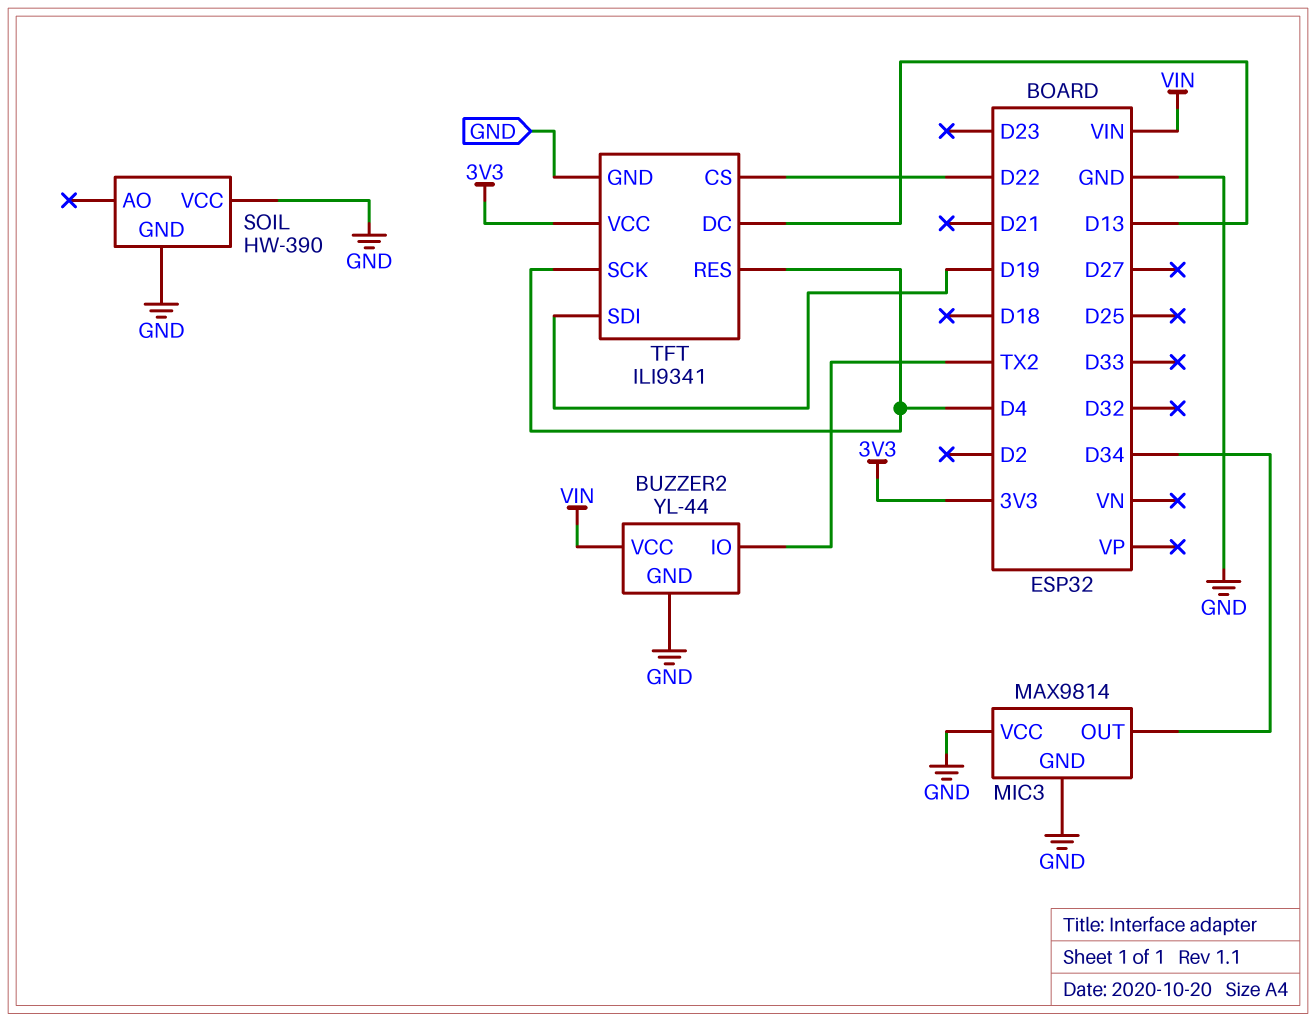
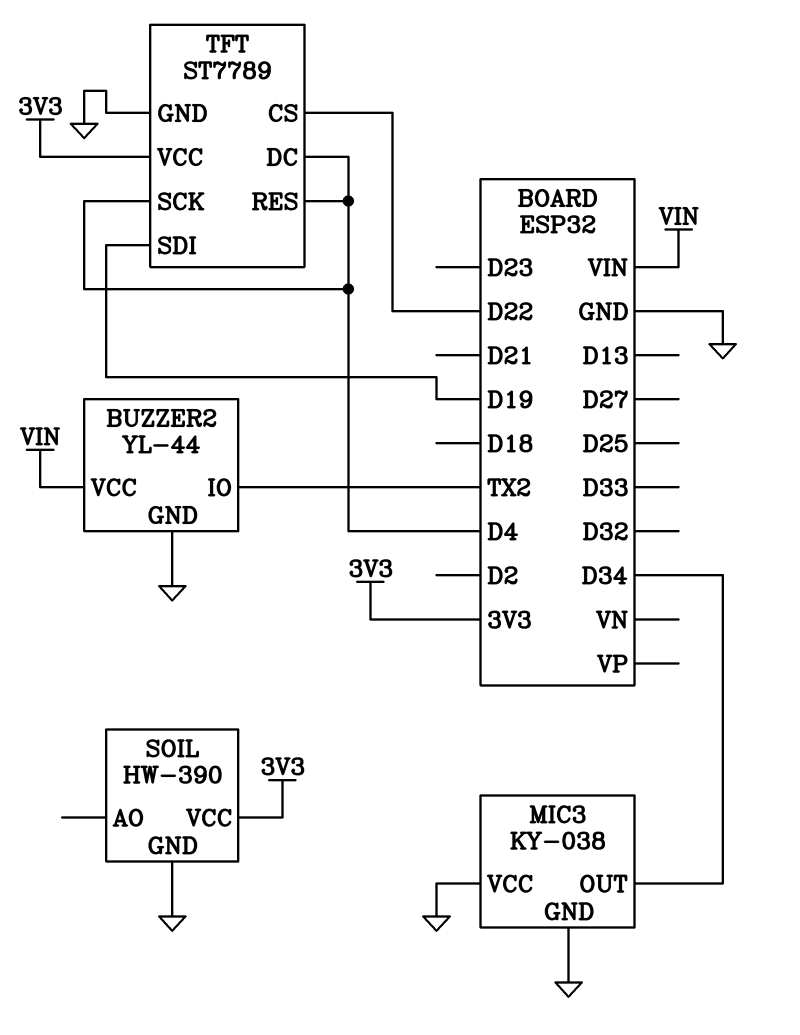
MIC3: MAX9814 -> KY-038
SOIL pin VCC: GND -> 3V3
TFT: ILI9341 -> ST7789
TFT pin DC: D13 -> D4

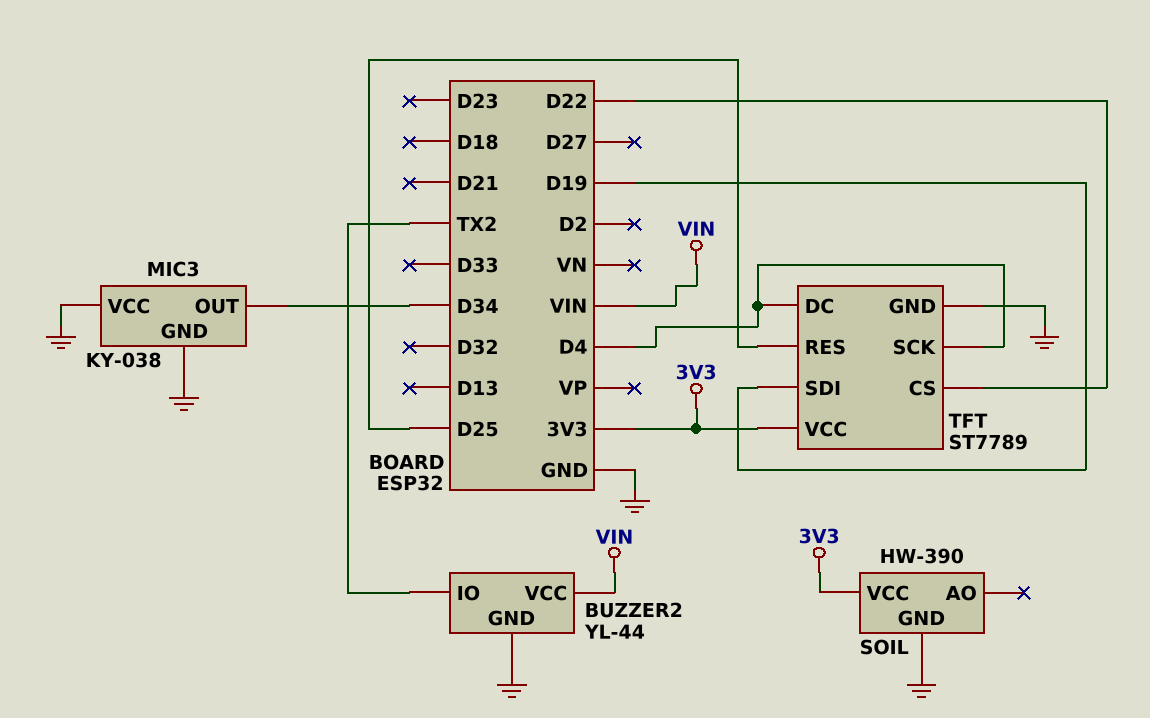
TFT pin RES: D4 -> D25

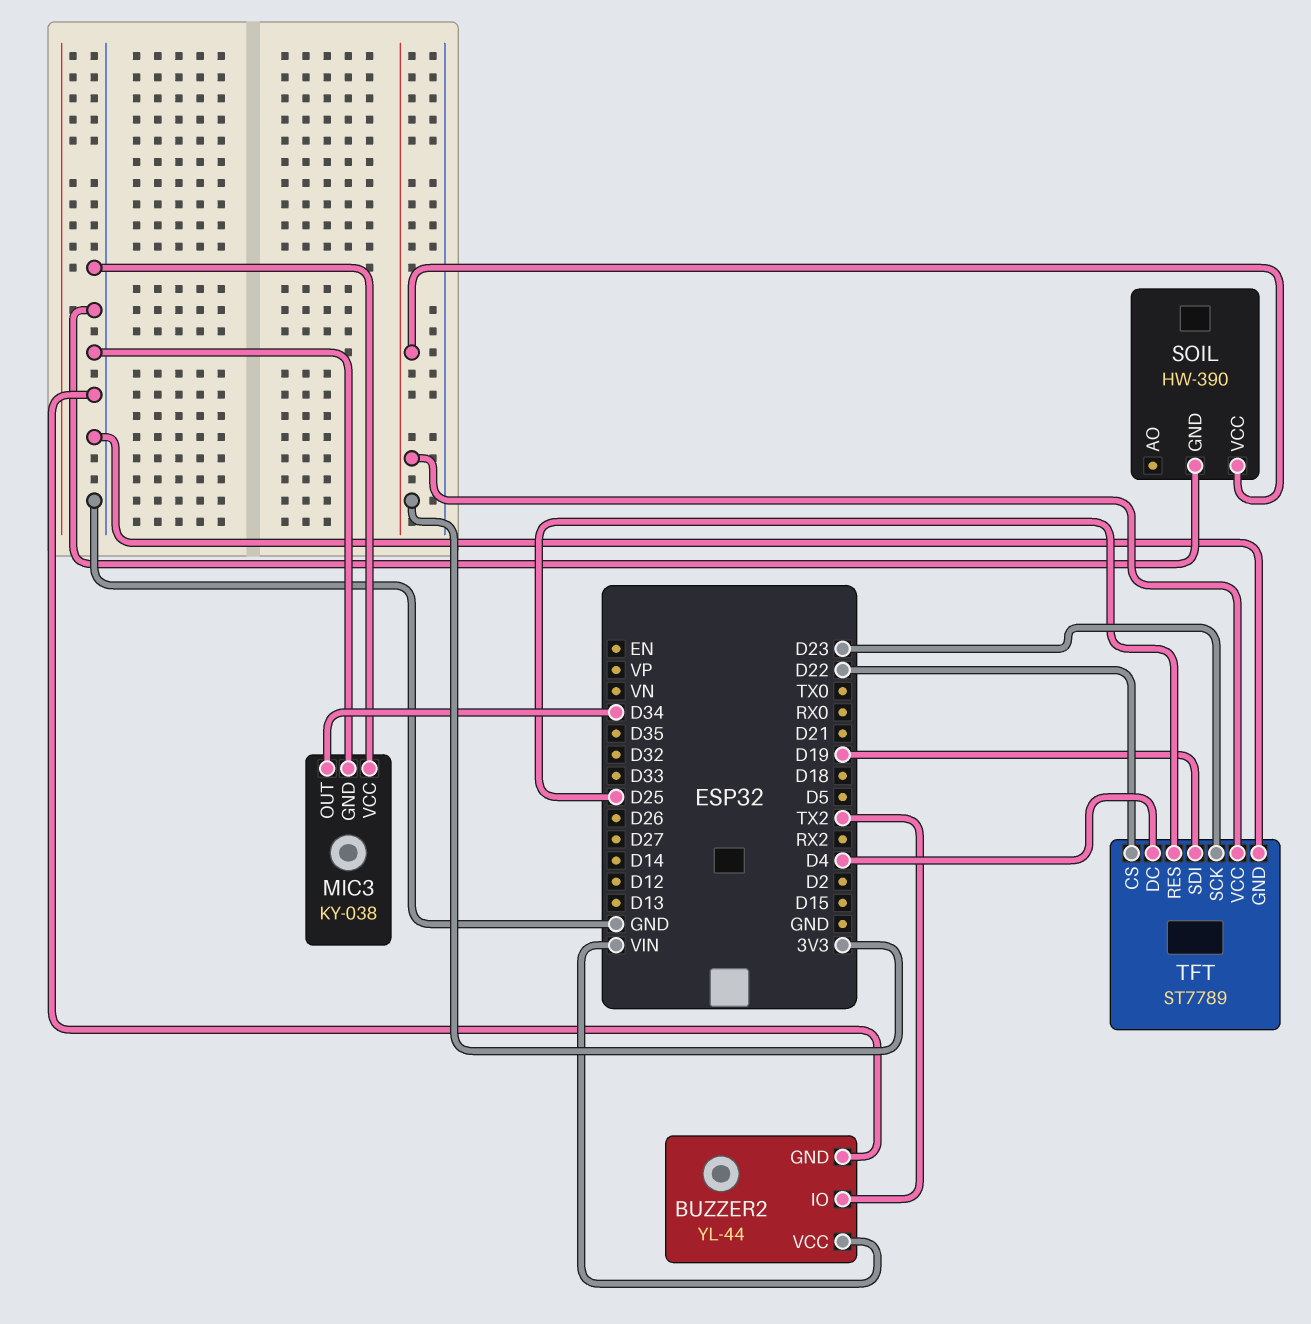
TFT pin SCK: D4 -> D23

